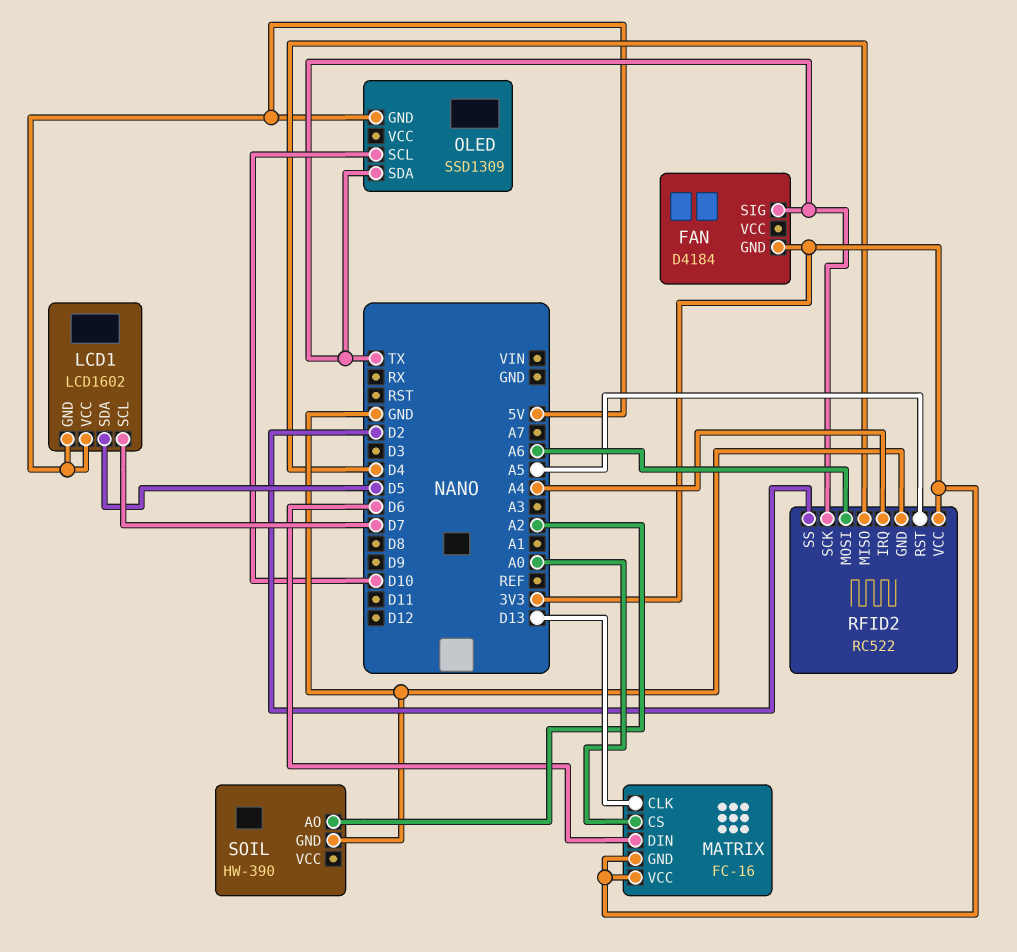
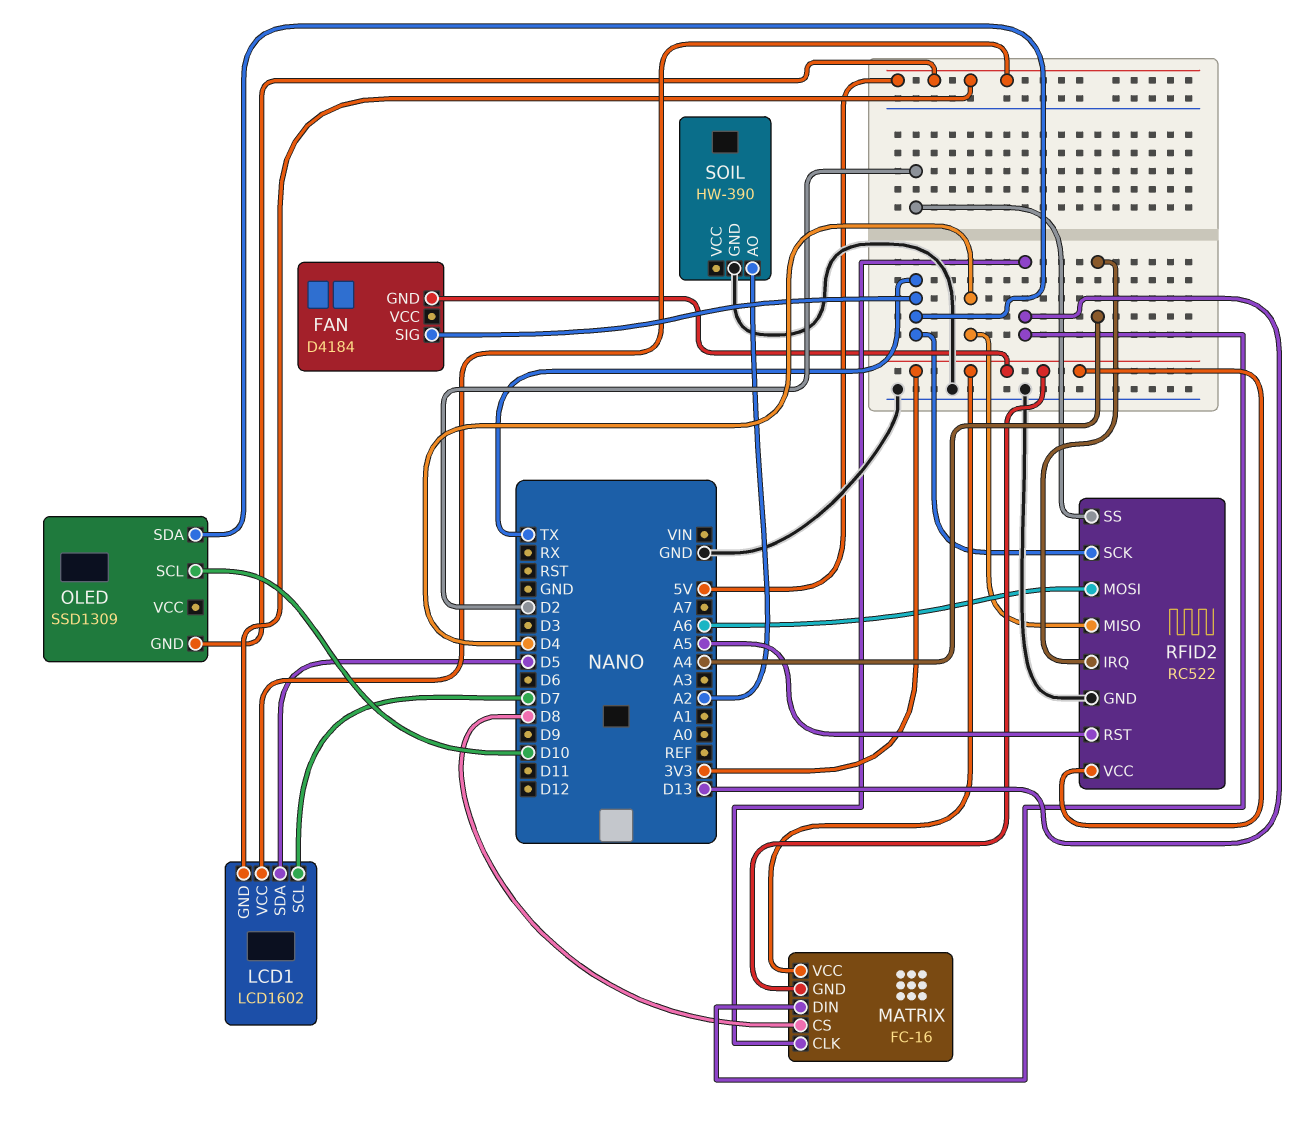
MATRIX pin CS: A0 -> D8
MATRIX pin DIN: D6 -> D13

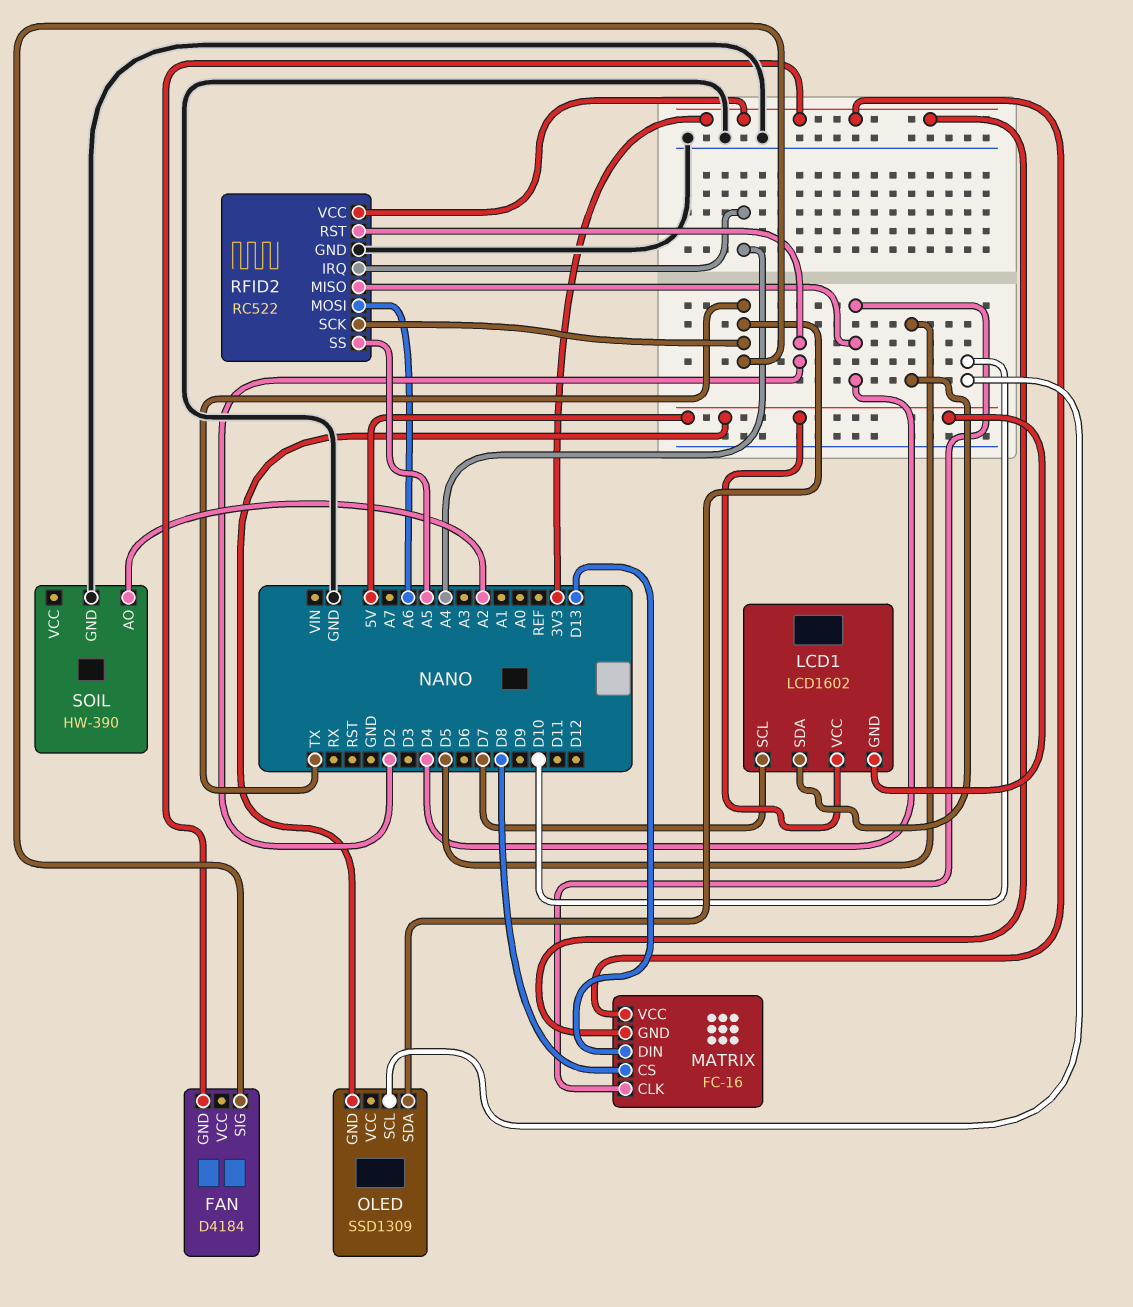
MATRIX pin CLK: D13 -> D4
RFID2 pin RST: A5 -> D2
RFID2 pin SS: D2 -> A5

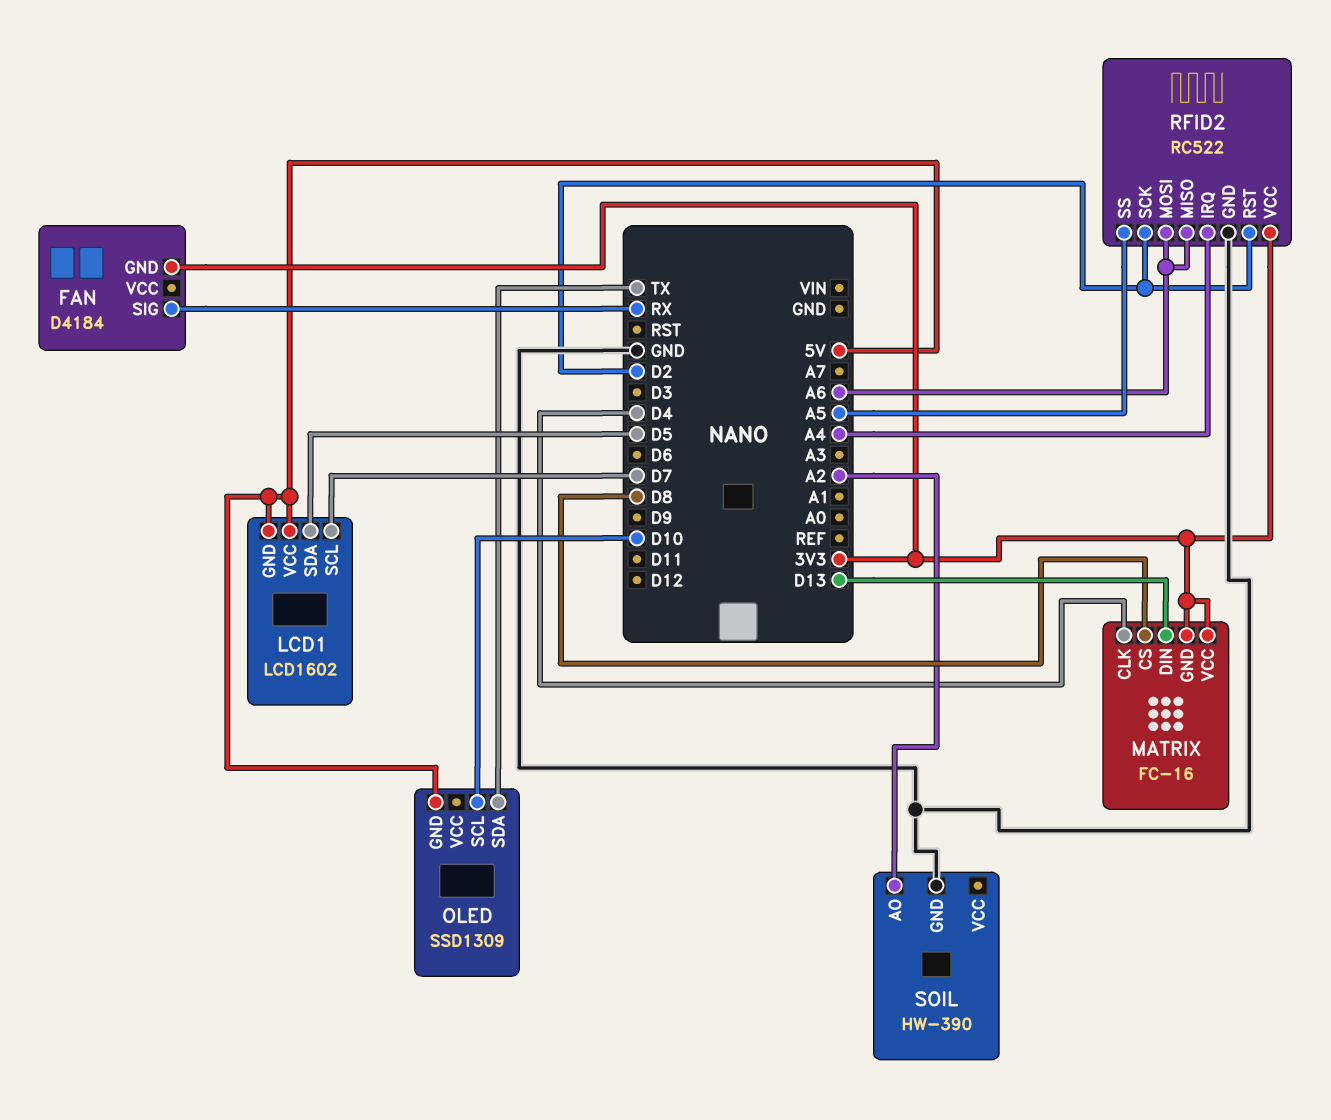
FAN pin SIG: TX -> RX
RFID2 pin MISO: D4 -> A6
RFID2 pin SCK: TX -> D2

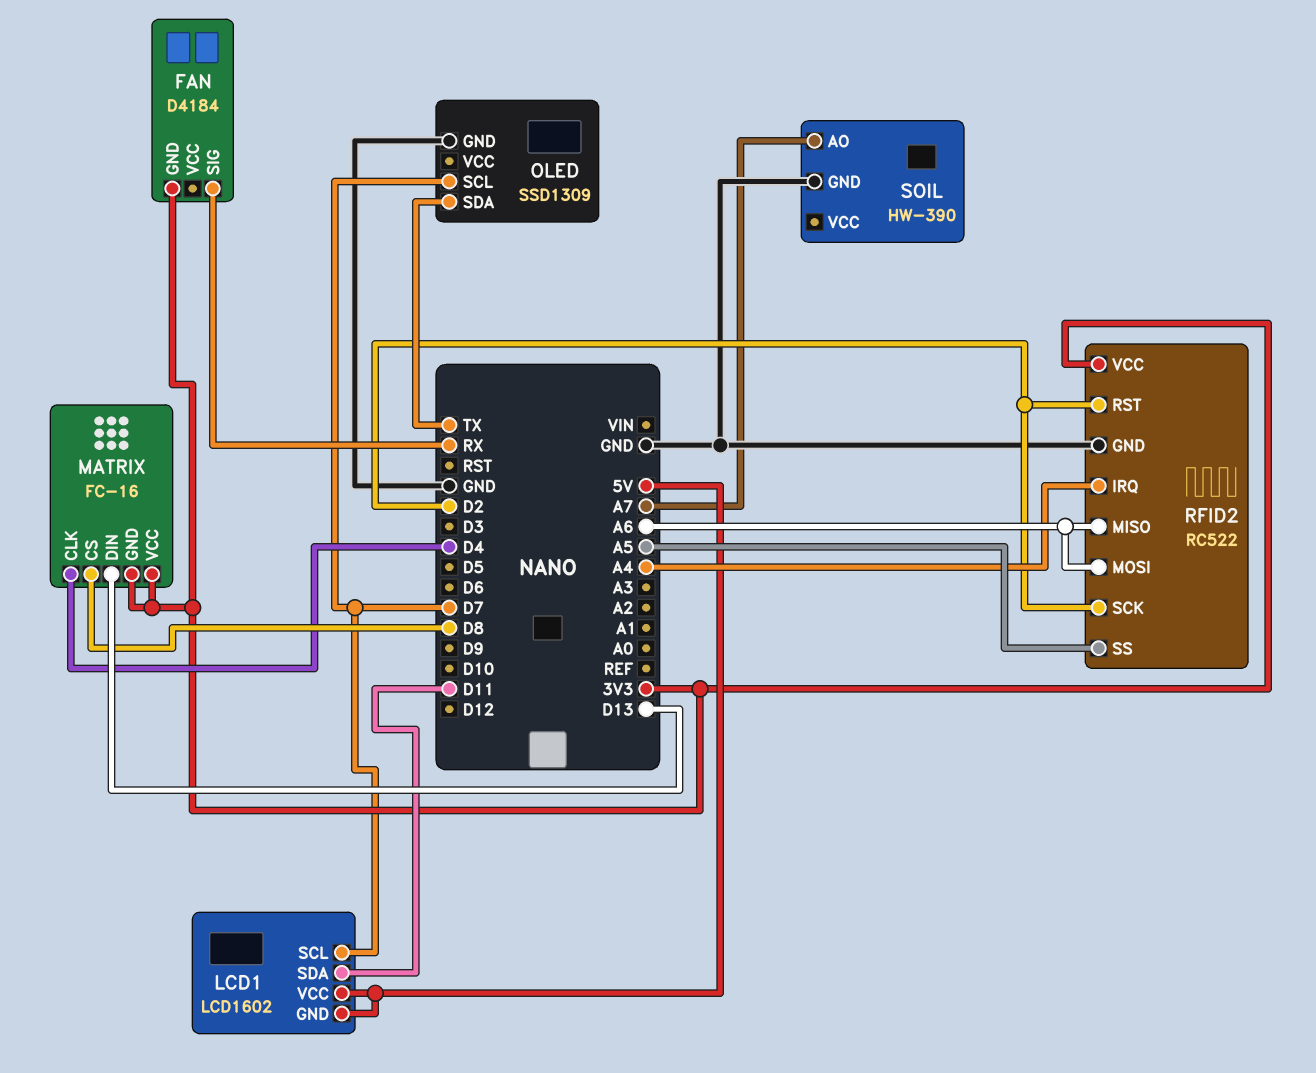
LCD1 pin SDA: D5 -> D11
OLED pin GND: 5V -> GND
OLED pin SCL: D10 -> D7
SOIL pin AO: A2 -> A7

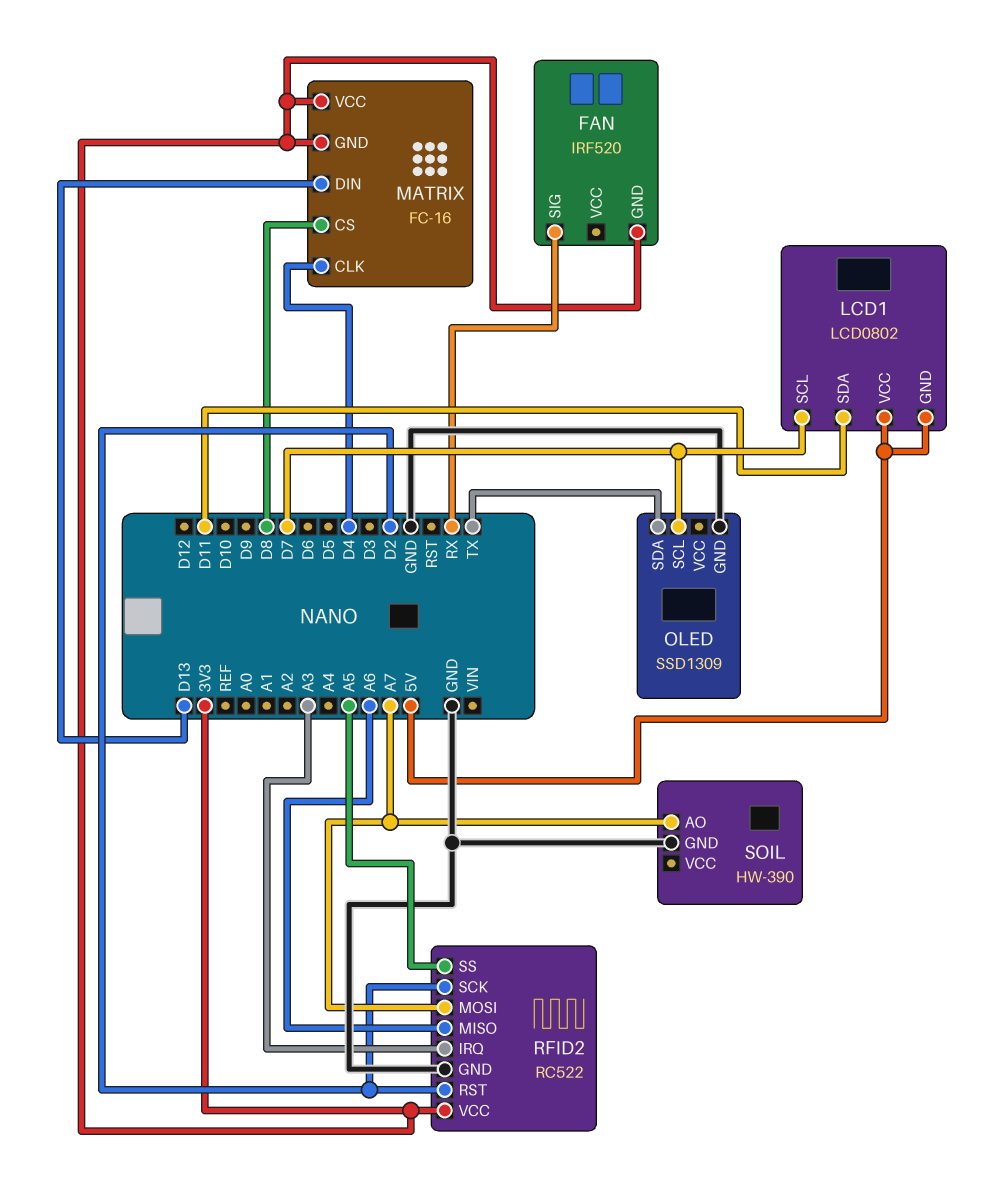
FAN: D4184 -> IRF520
LCD1: LCD1602 -> LCD0802
RFID2 pin IRQ: A4 -> A3
RFID2 pin MOSI: A6 -> A7

